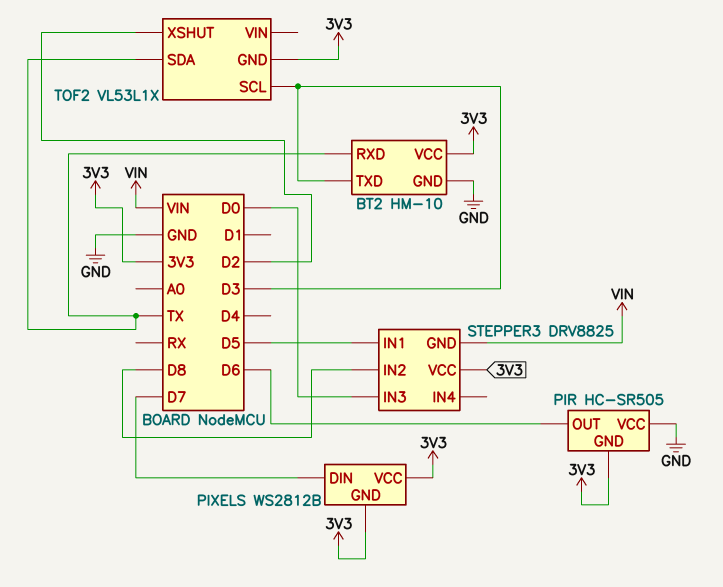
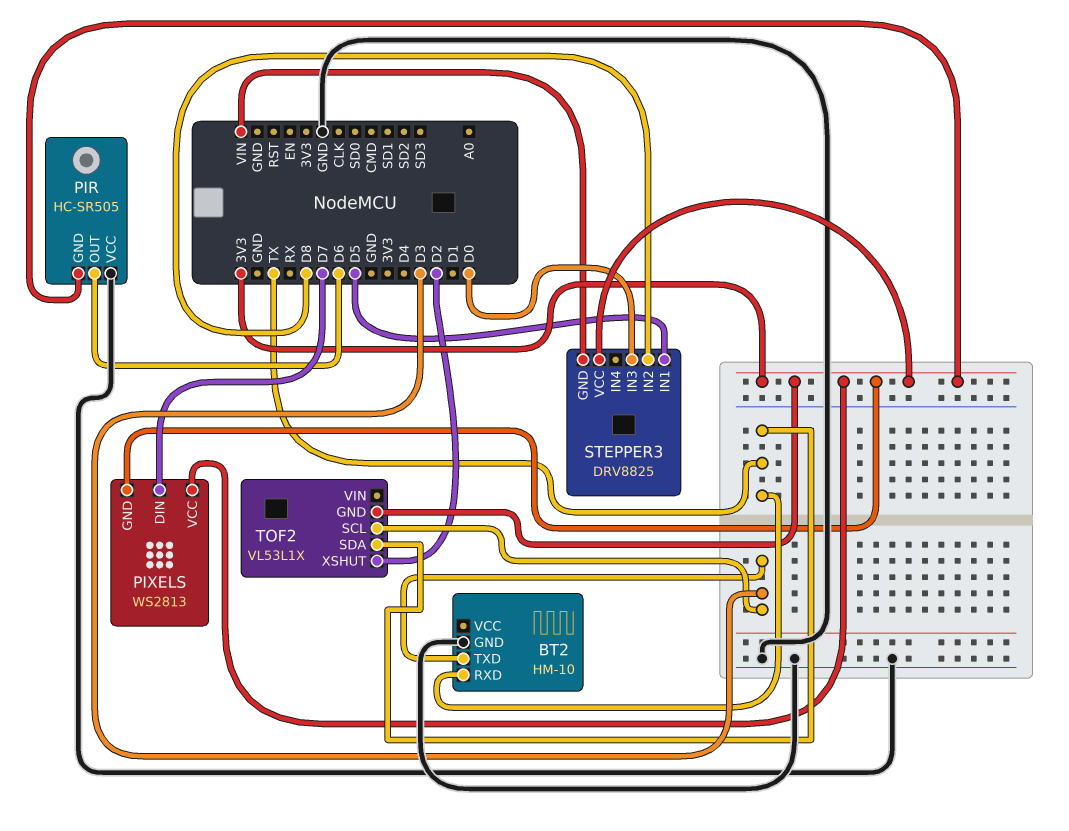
BT2 pin VCC: 3V3 -> none
PIXELS: WS2812B -> WS2813

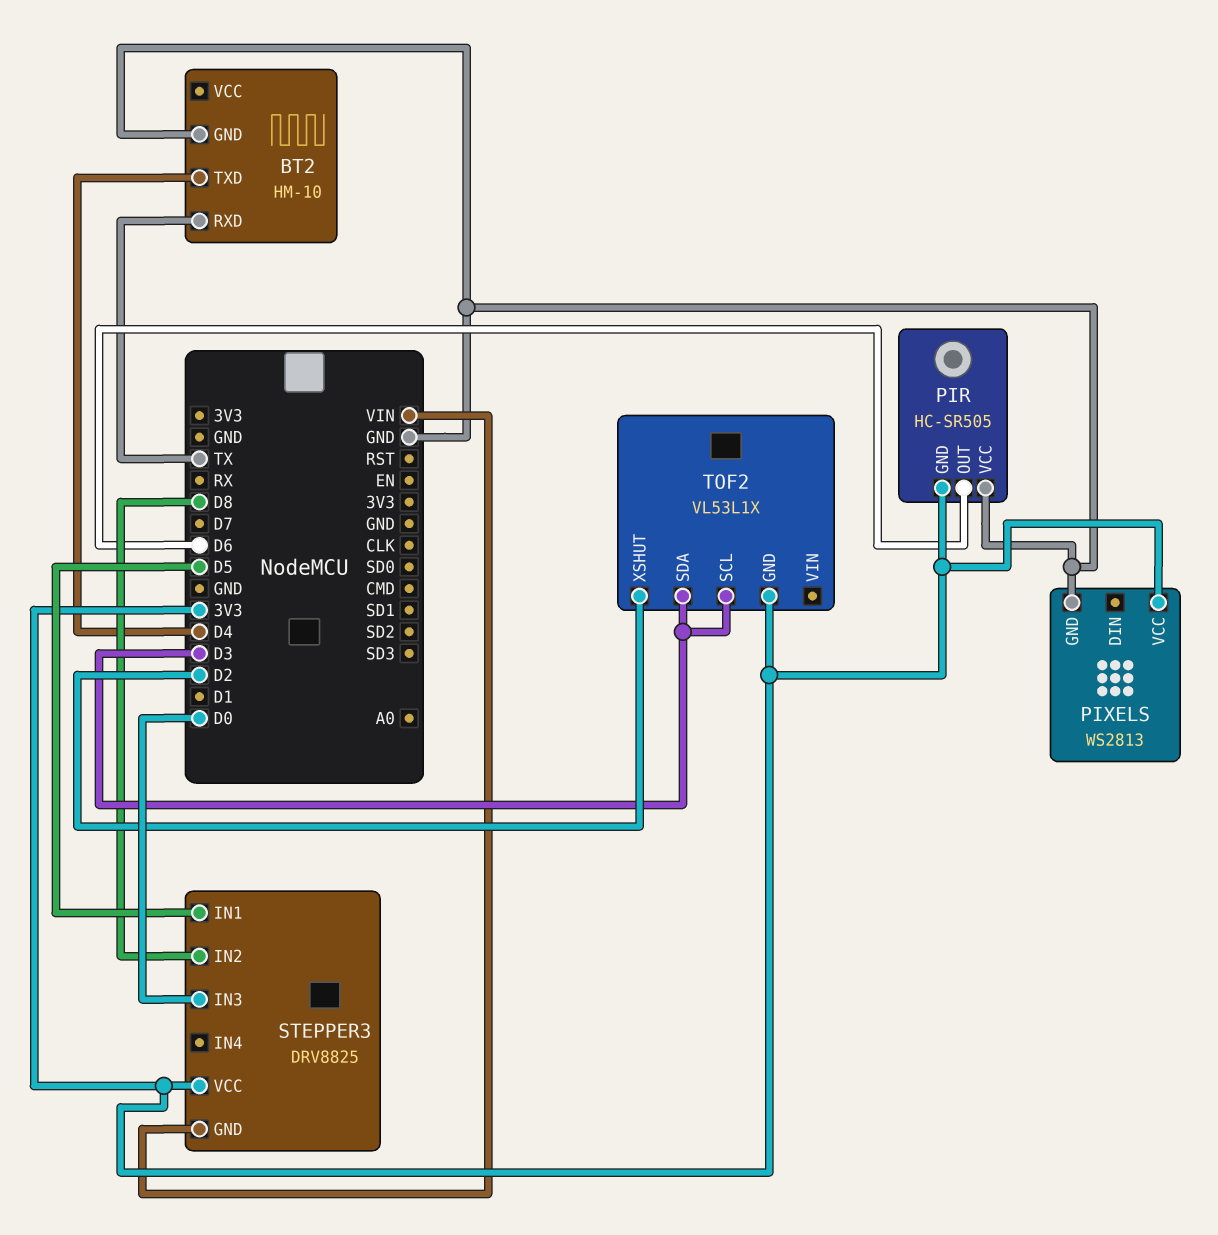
BT2 pin TXD: D3 -> D4
PIXELS pin DIN: D7 -> none
PIXELS pin GND: 3V3 -> GND
TOF2 pin SDA: TX -> D3

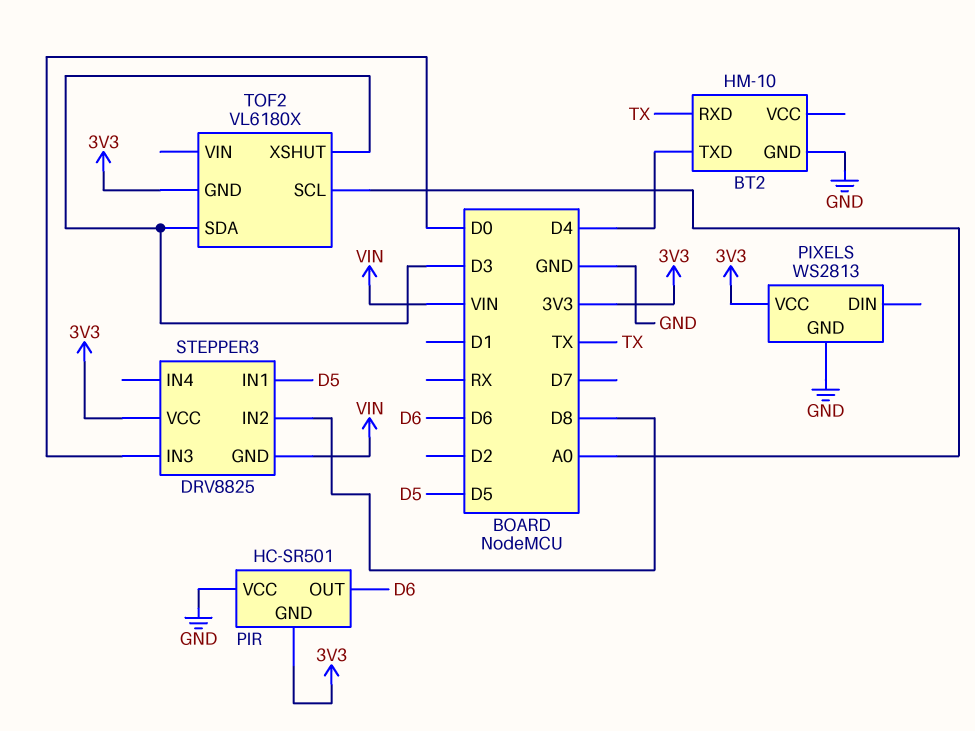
PIR: HC-SR505 -> HC-SR501
TOF2: VL53L1X -> VL6180X
TOF2 pin SCL: D3 -> A0
TOF2 pin XSHUT: D2 -> D3

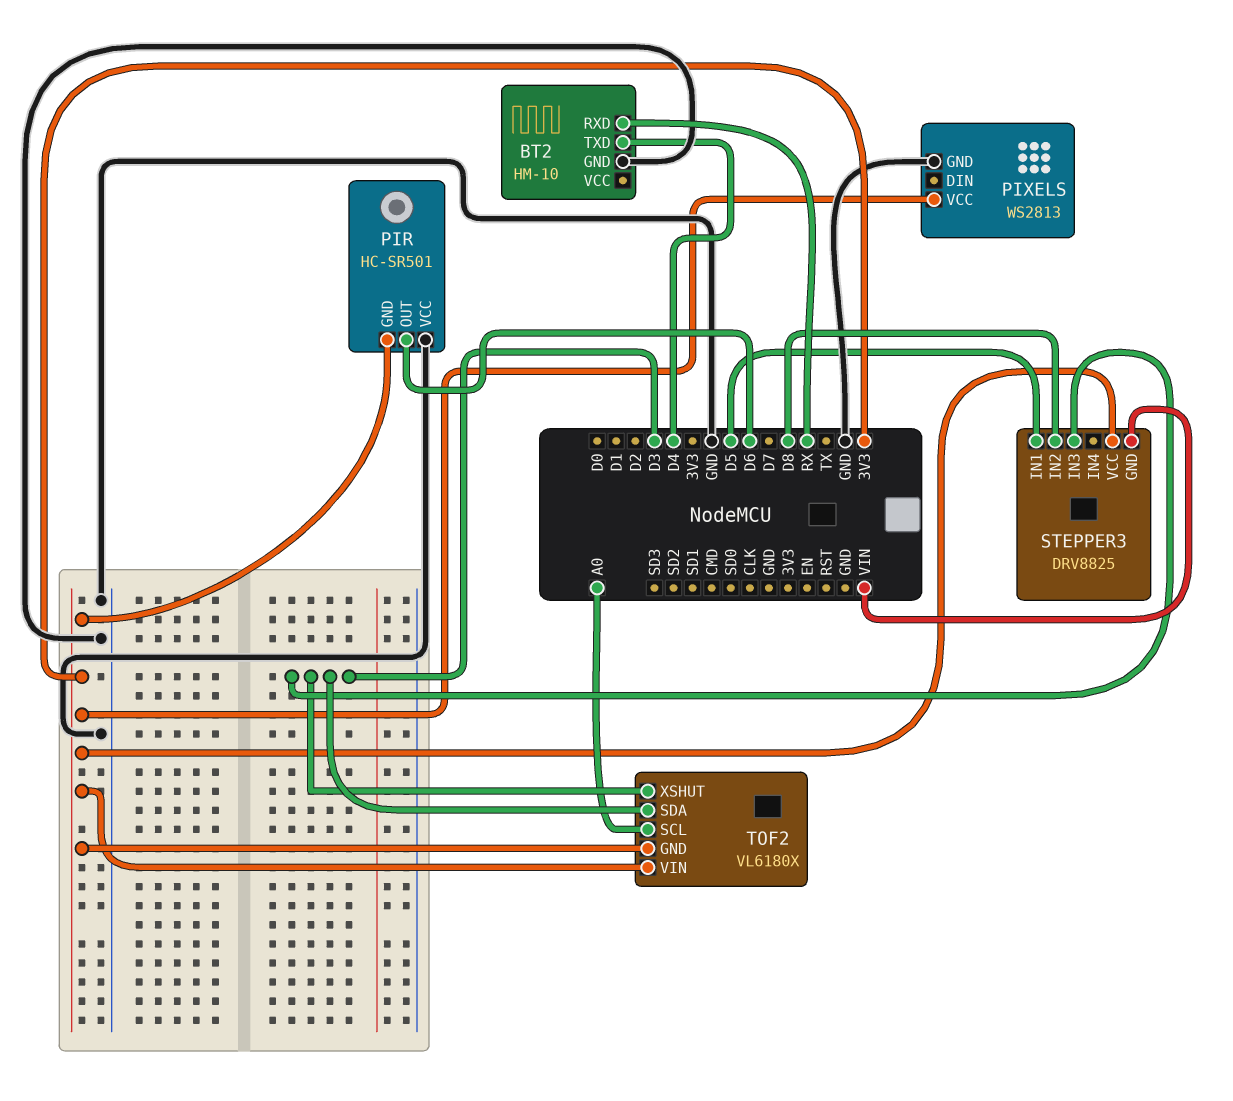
BT2 pin RXD: TX -> RX
STEPPER3 pin IN3: D0 -> D3
TOF2 pin VIN: none -> 3V3

